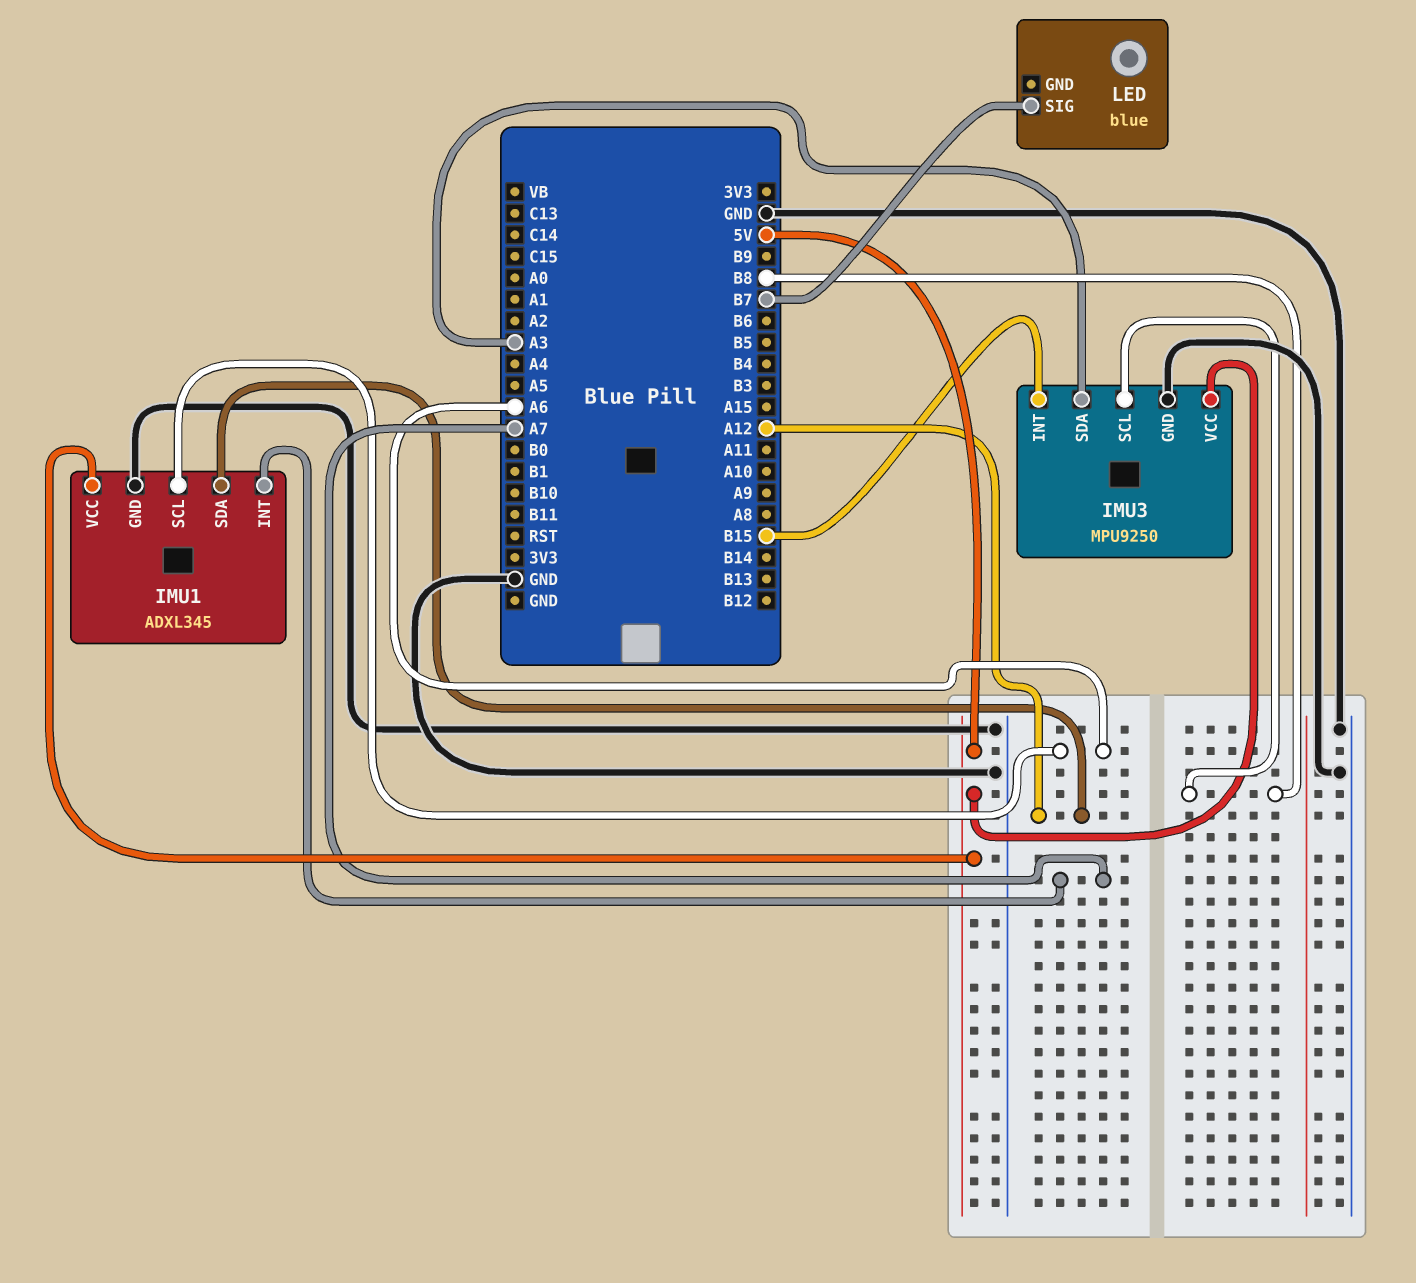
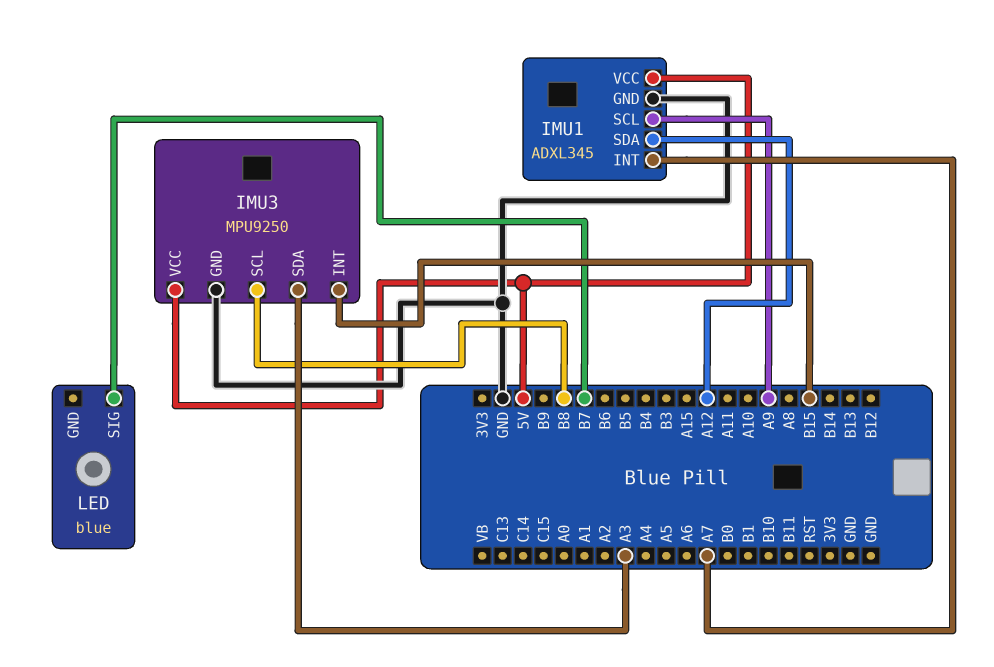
IMU1 pin SCL: A6 -> A9

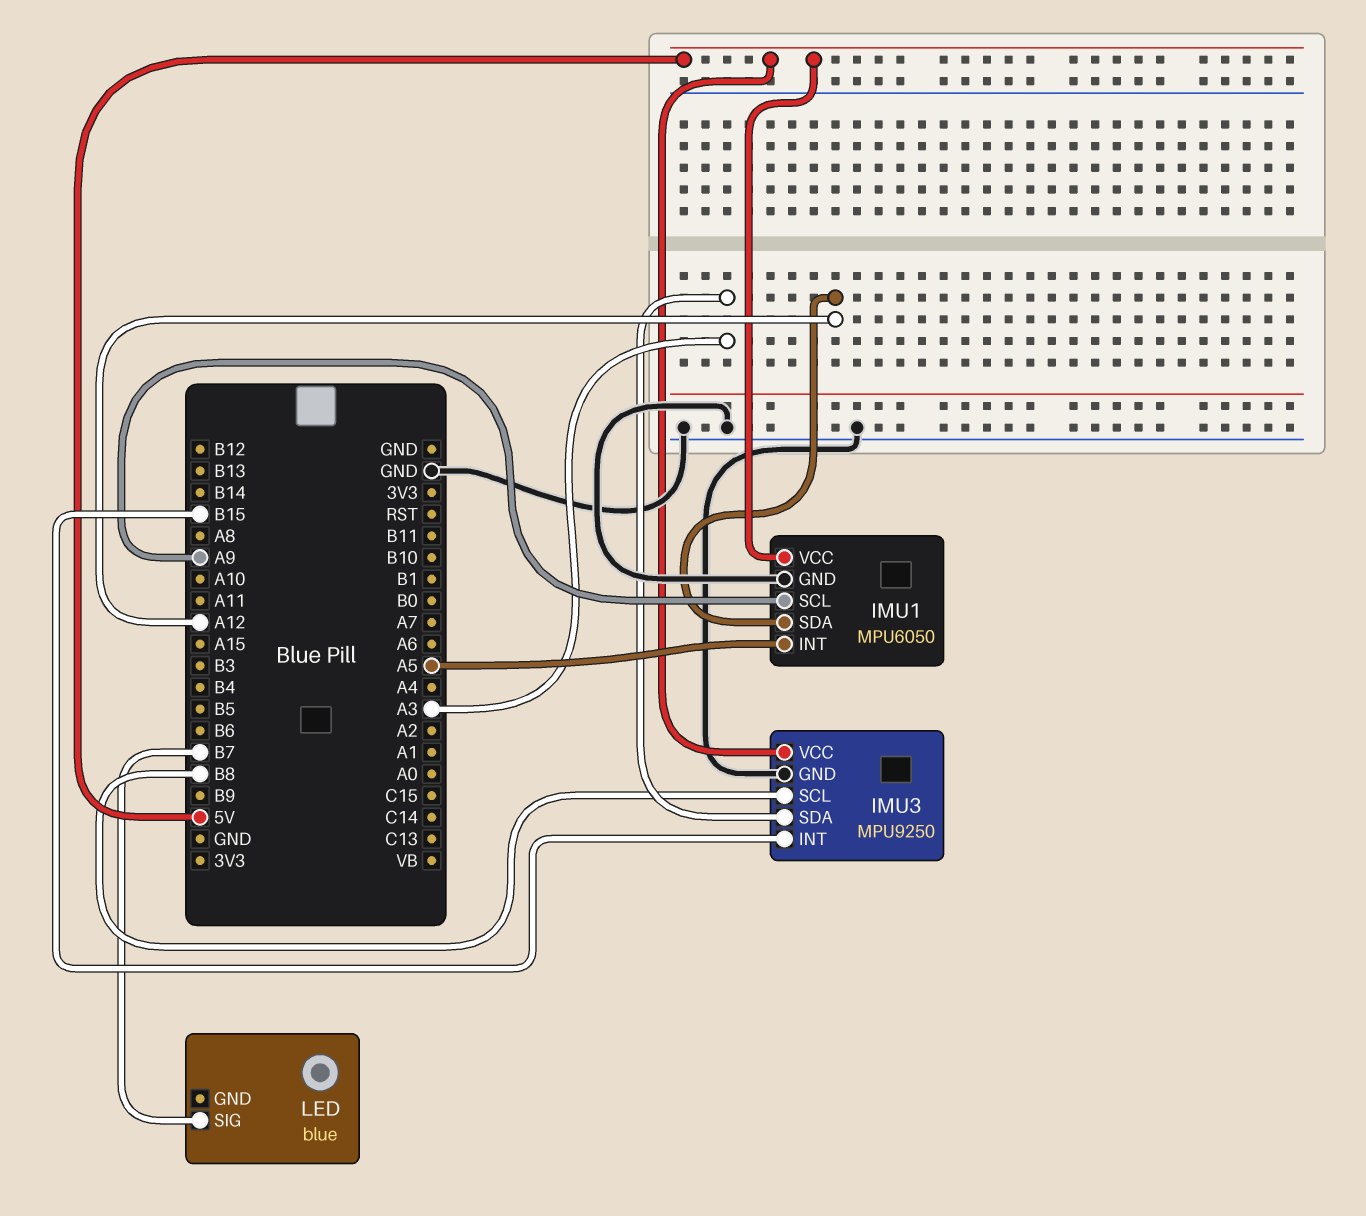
IMU1: ADXL345 -> MPU6050
IMU1 pin INT: A7 -> A5

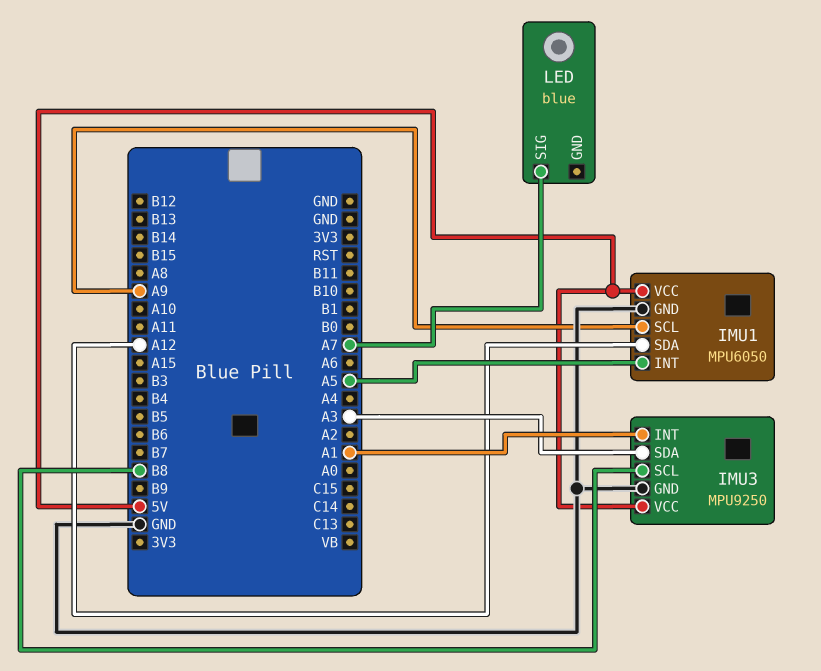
IMU3 pin INT: B15 -> A1
LED pin SIG: B7 -> A7

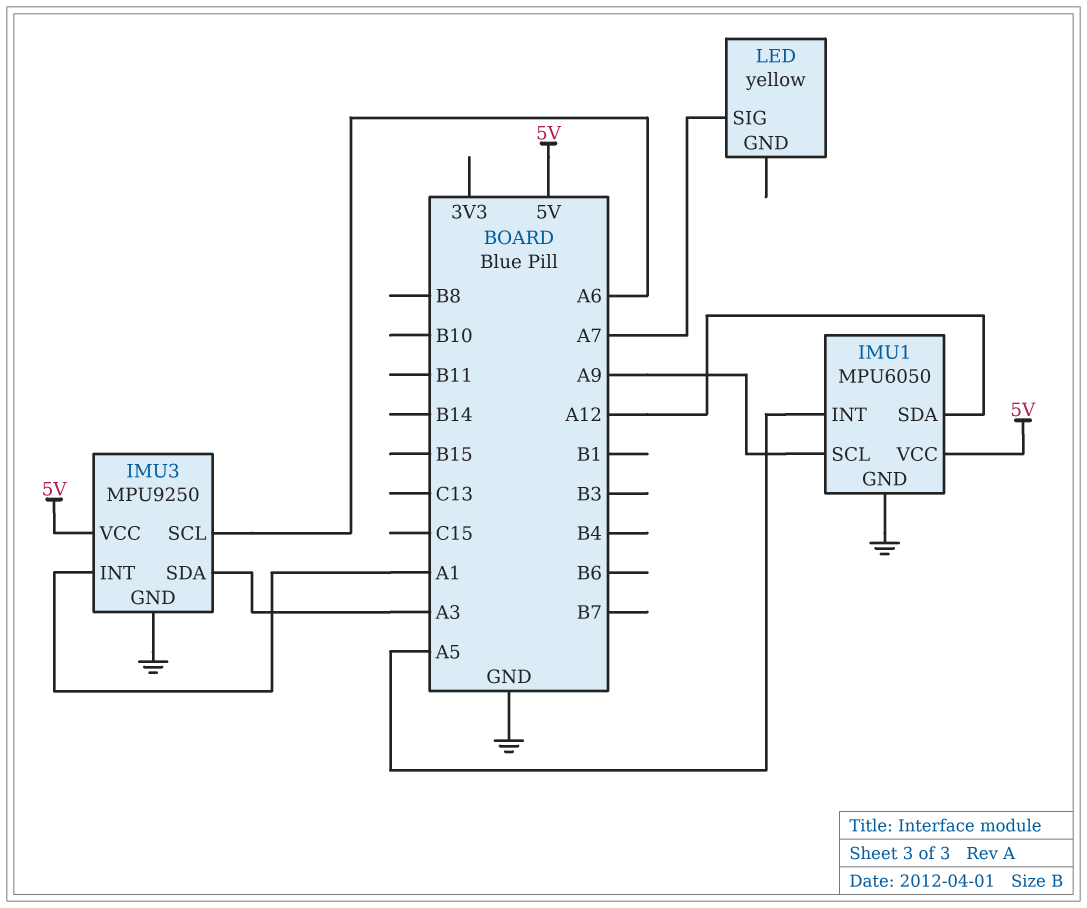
IMU3 pin SCL: B8 -> A6
LED: blue -> yellow

